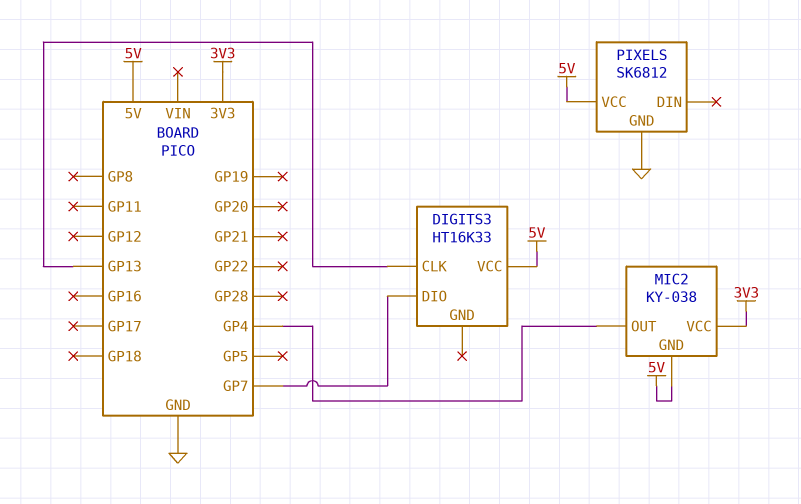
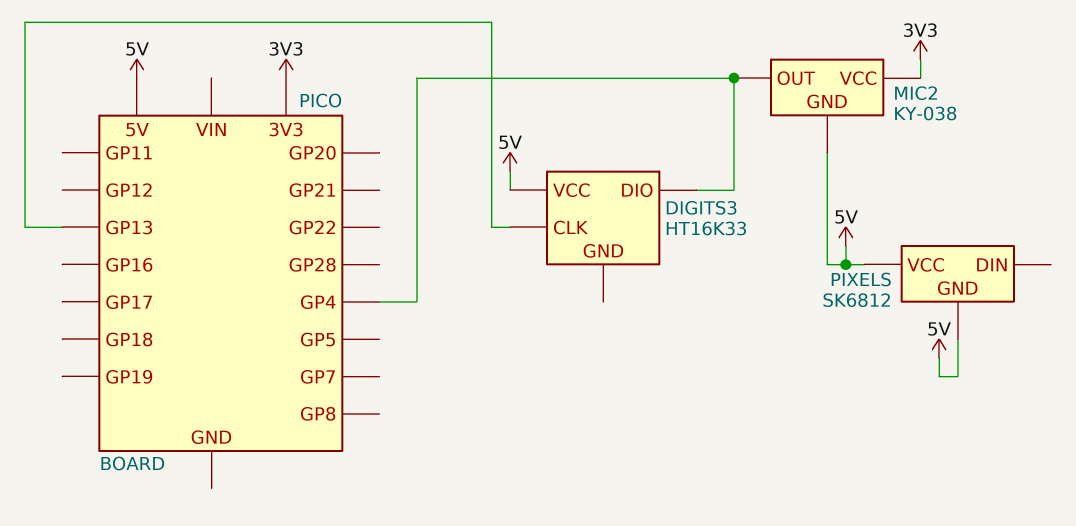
DIGITS3 pin DIO: GP7 -> GP4
PIXELS pin GND: GND -> 5V

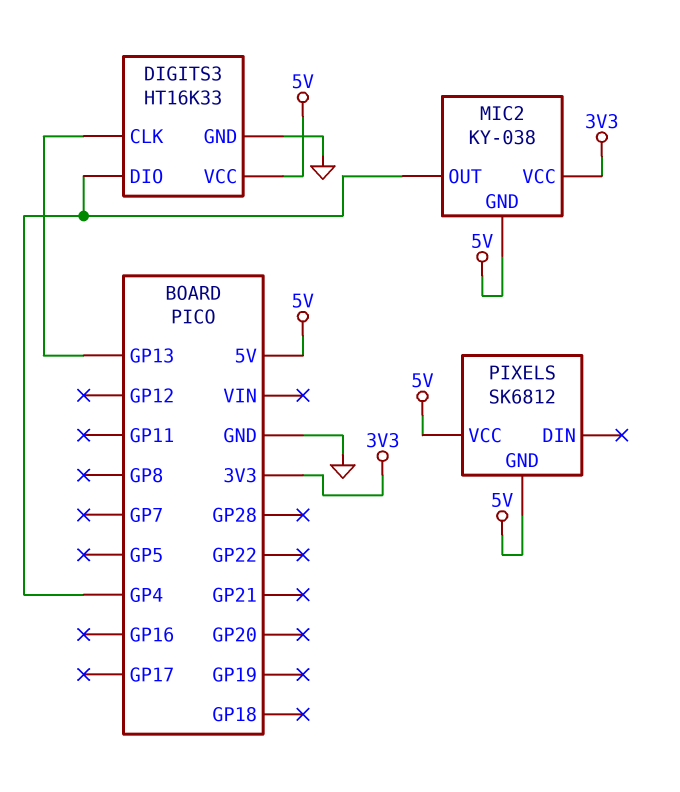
DIGITS3 pin GND: none -> GND

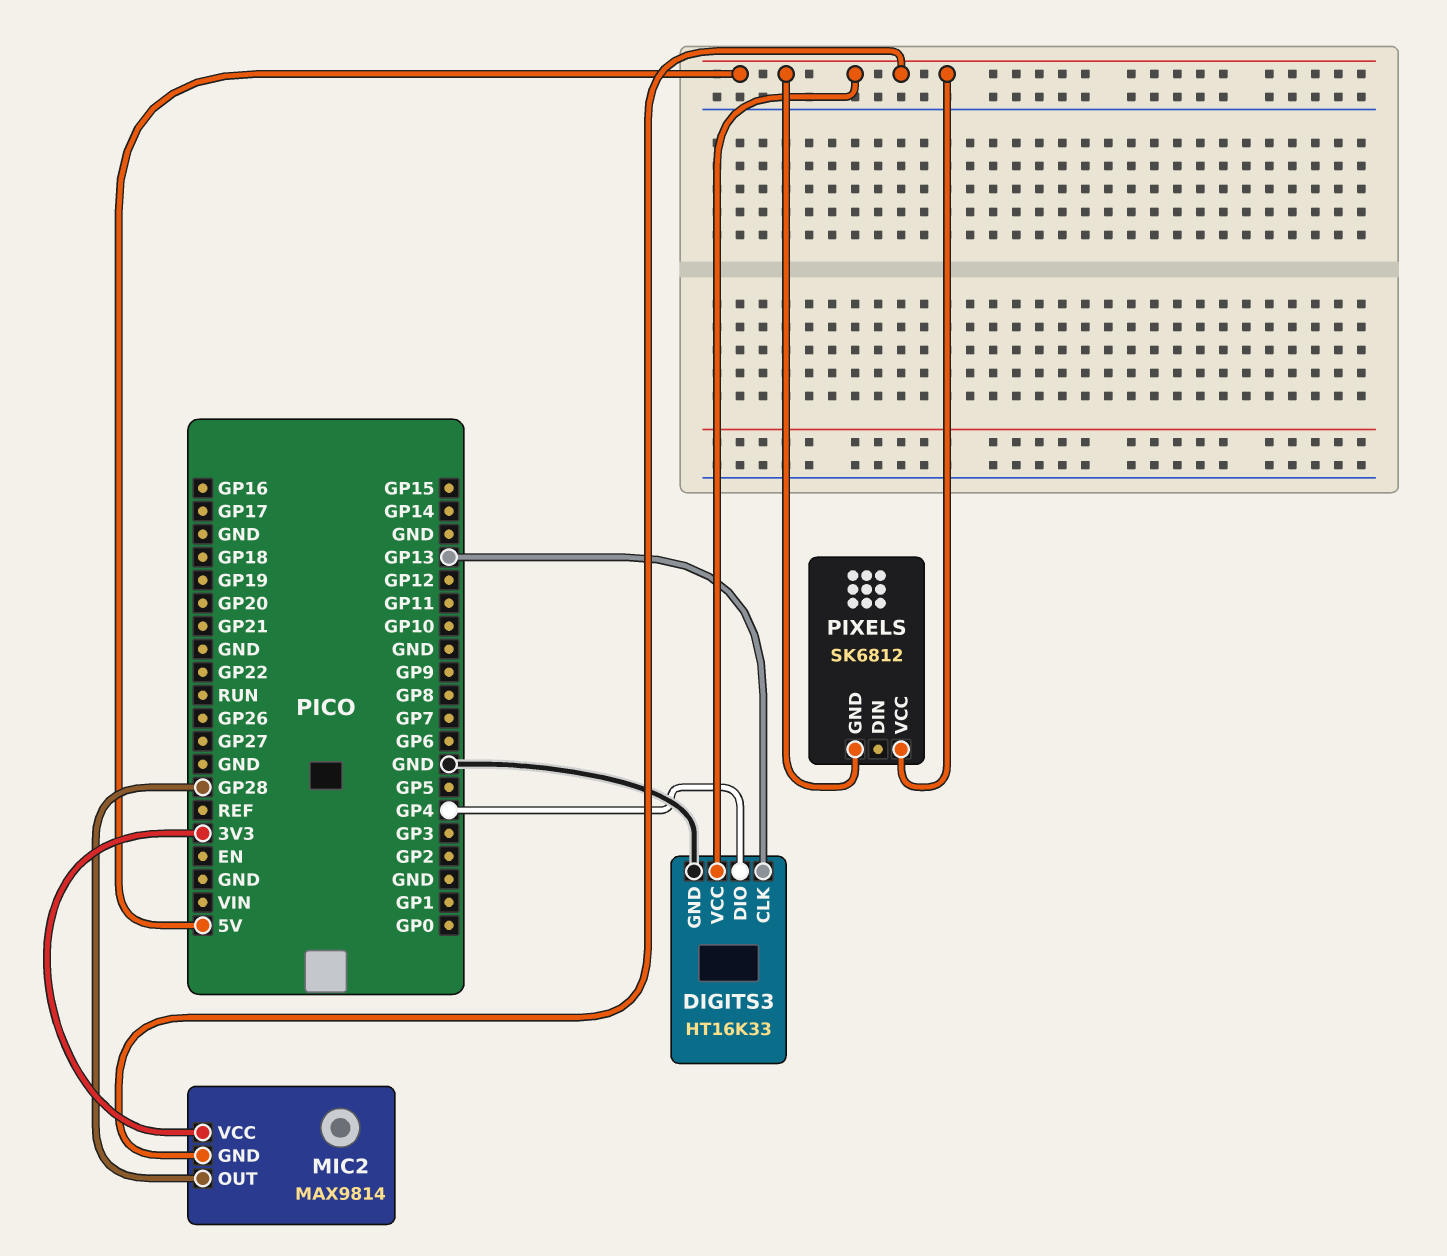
MIC2: KY-038 -> MAX9814
MIC2 pin OUT: GP4 -> GP28

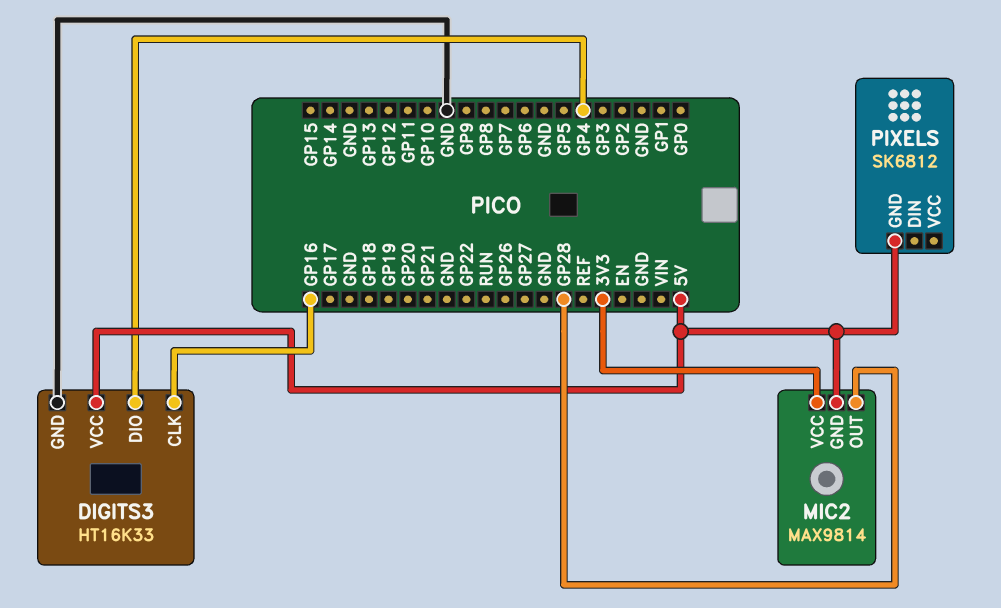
DIGITS3 pin CLK: GP13 -> GP16
PIXELS pin VCC: 5V -> none

